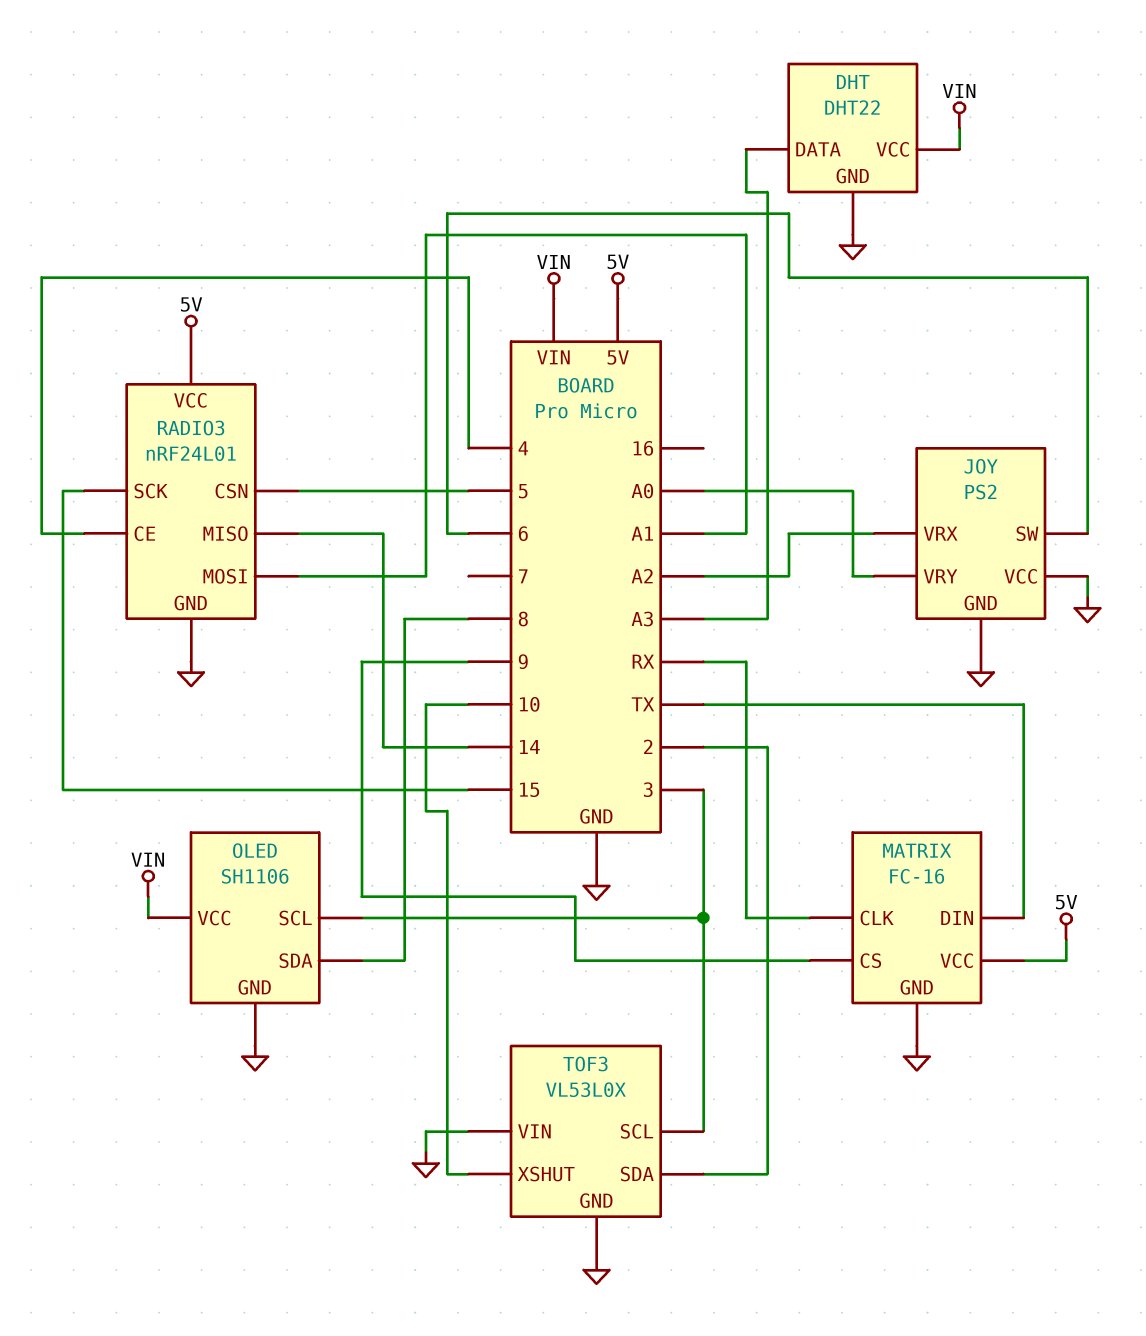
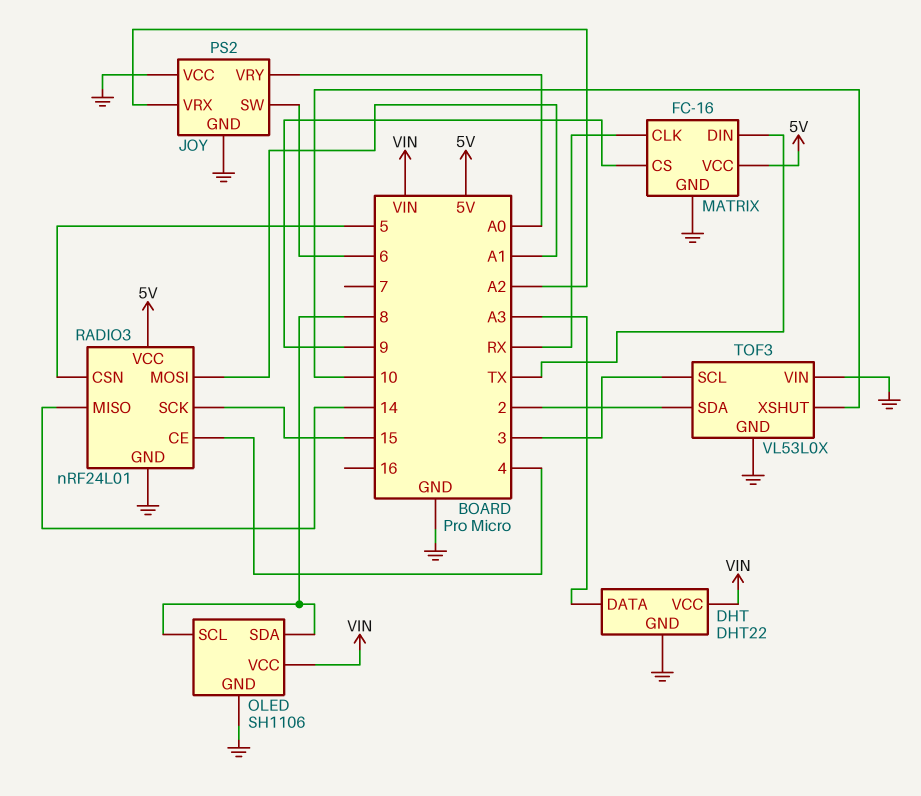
OLED pin SCL: 3 -> 8

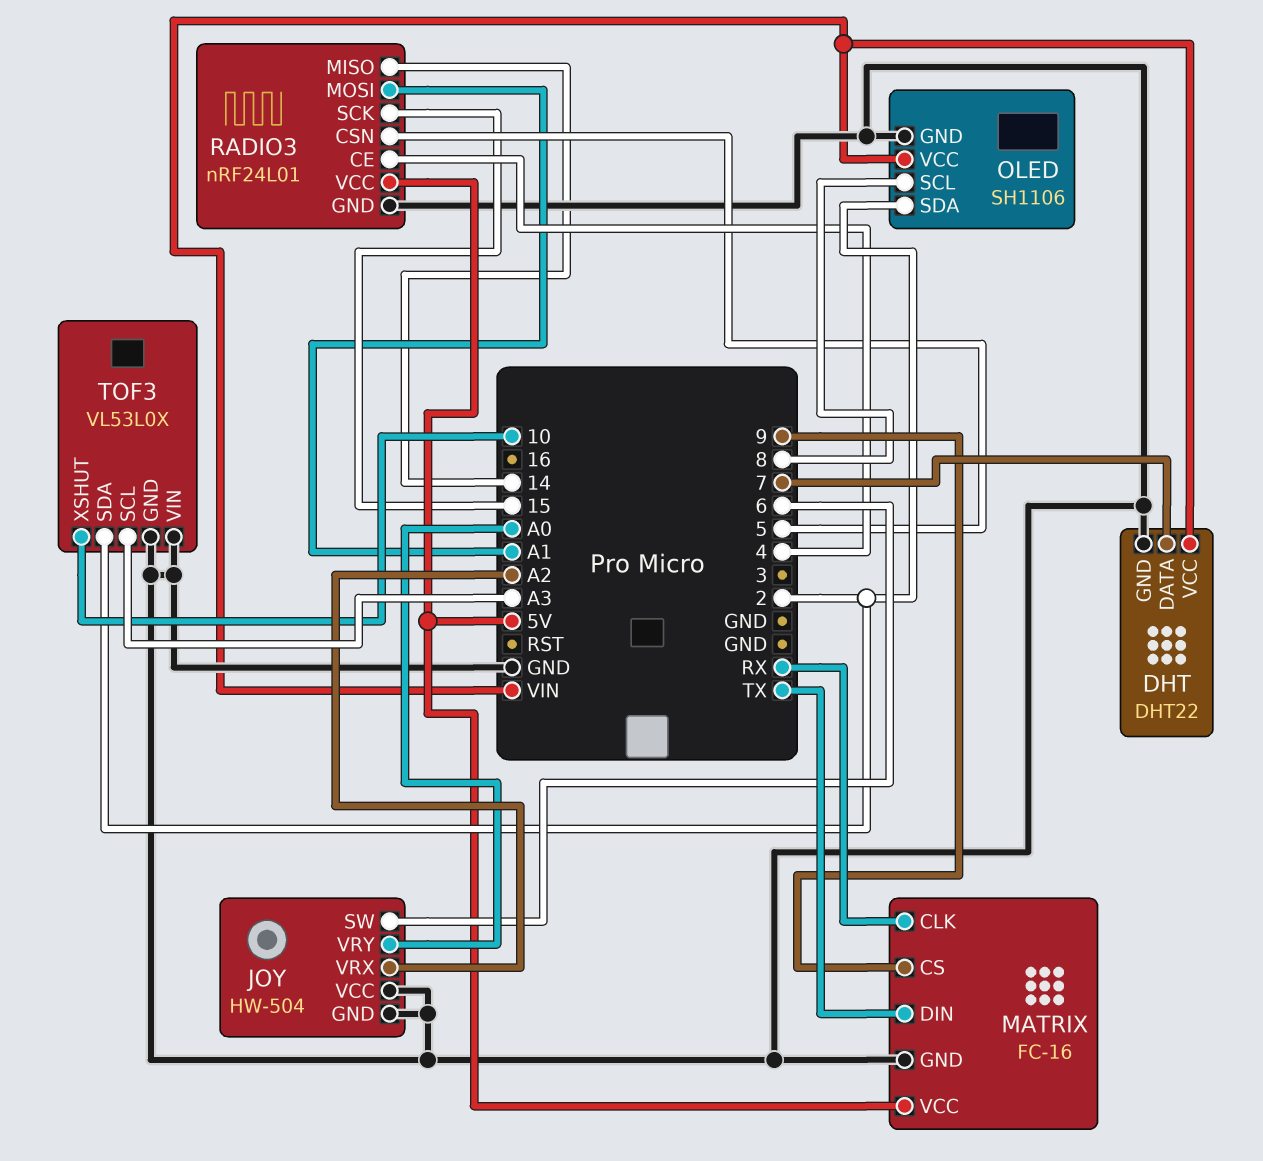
DHT pin DATA: A3 -> 7
JOY: PS2 -> HW-504
OLED pin SDA: 8 -> 2
TOF3 pin SCL: 3 -> A3

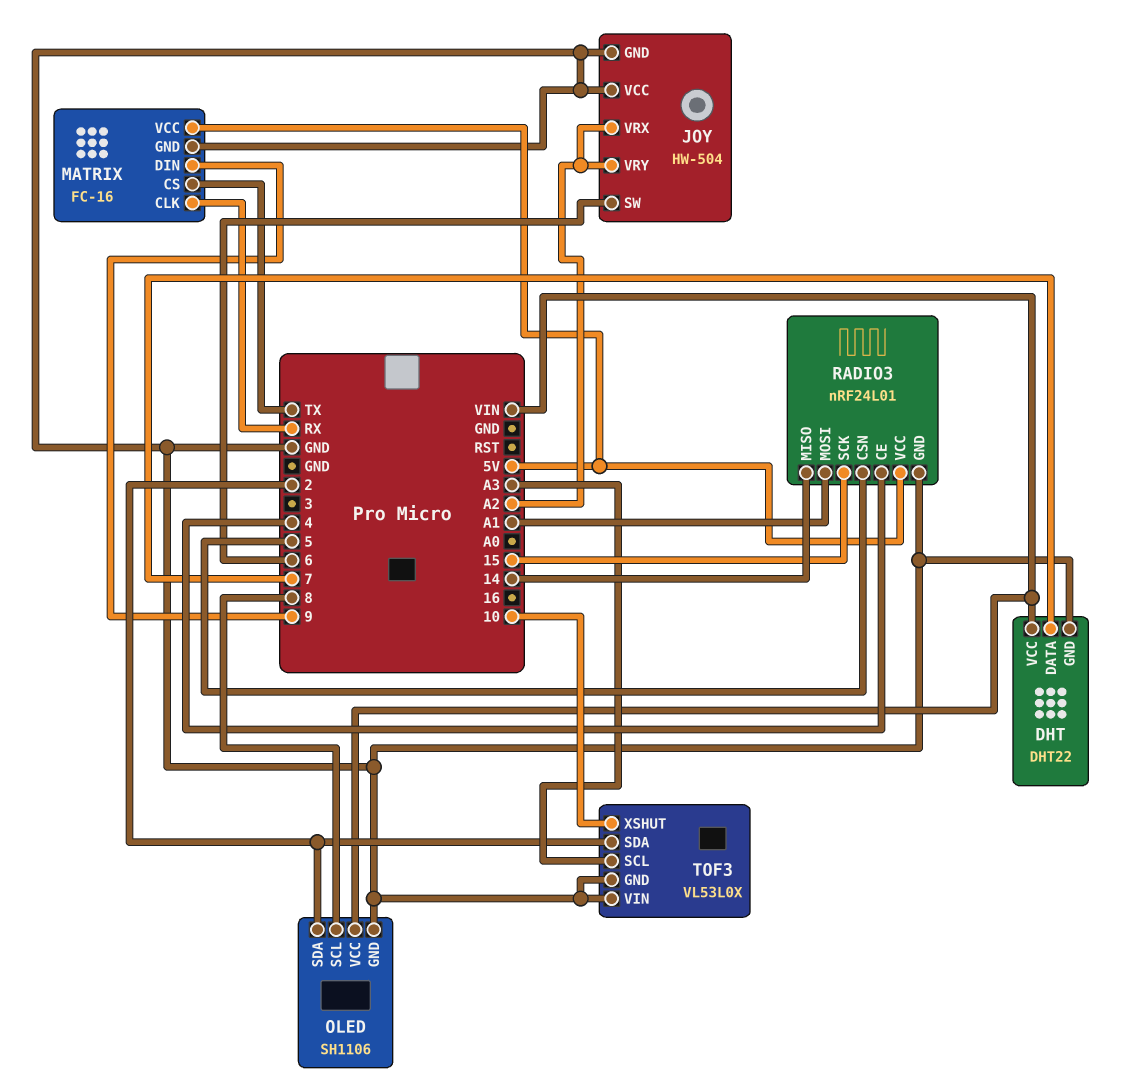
JOY pin VRY: A0 -> A2
MATRIX pin CS: 9 -> TX
MATRIX pin DIN: TX -> 9

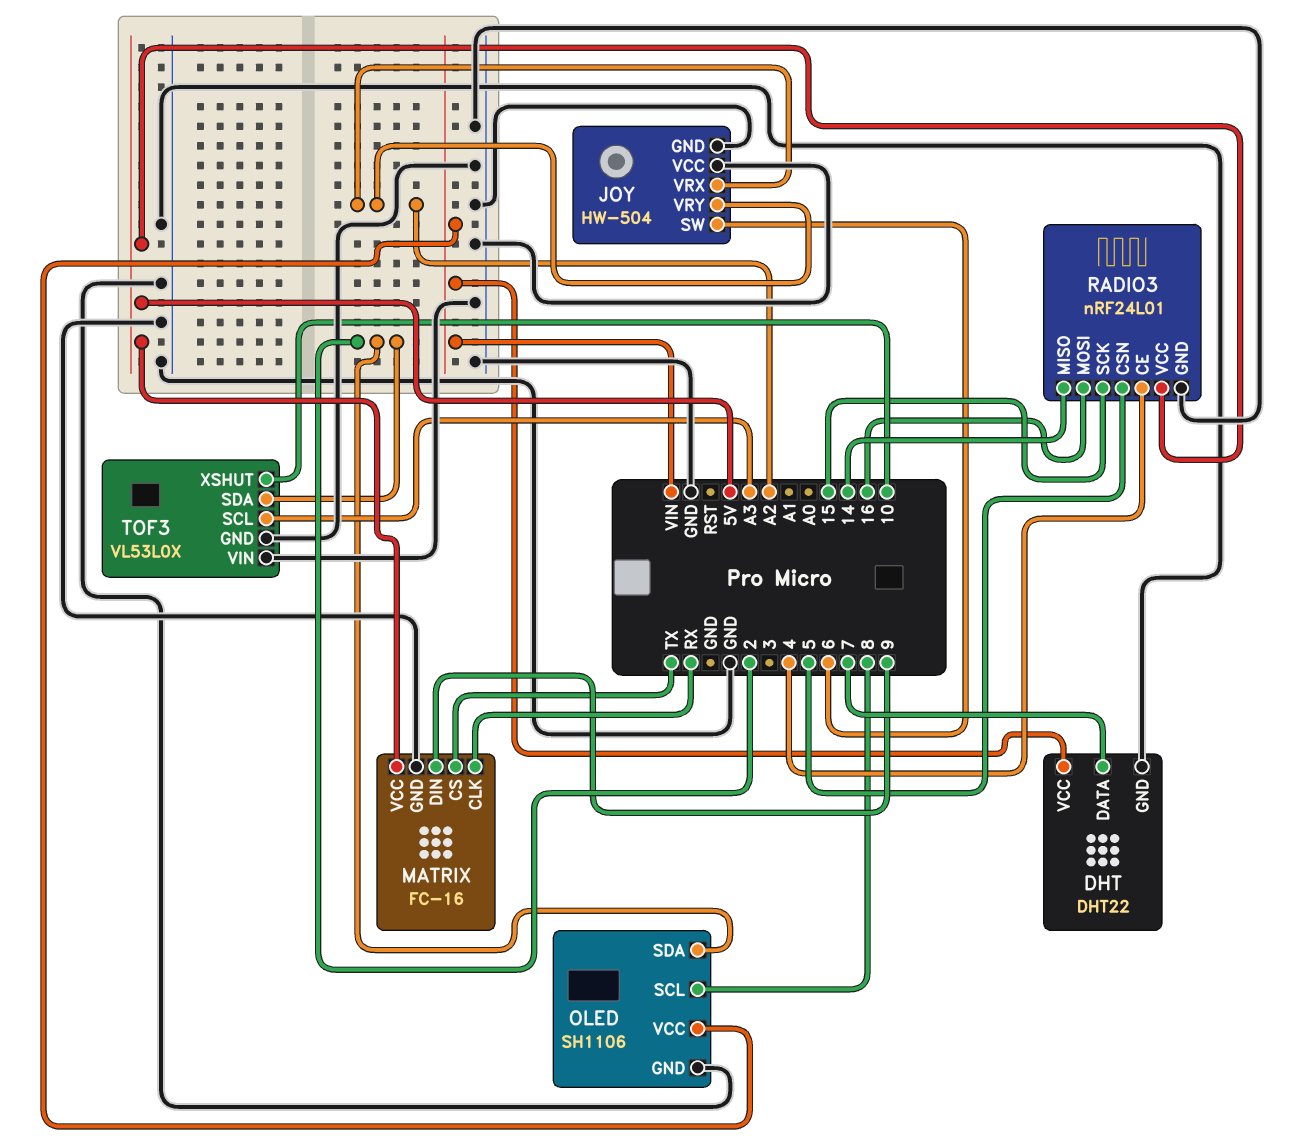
RADIO3 pin MOSI: A1 -> 16

